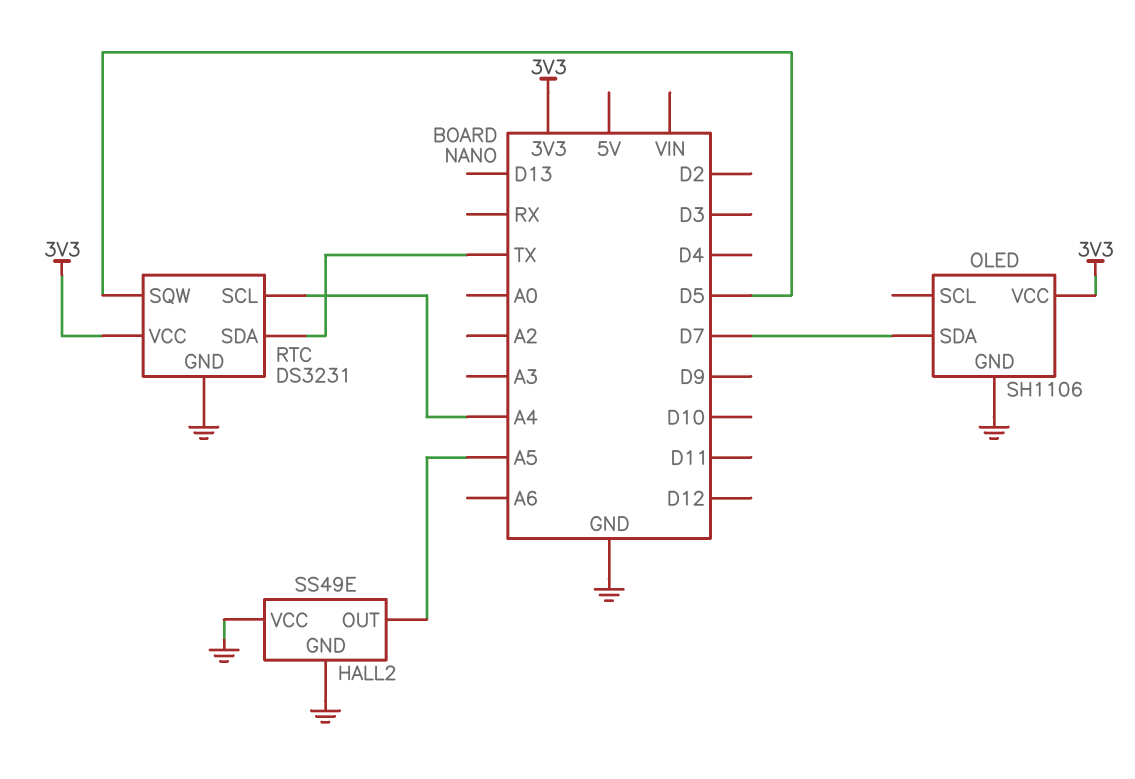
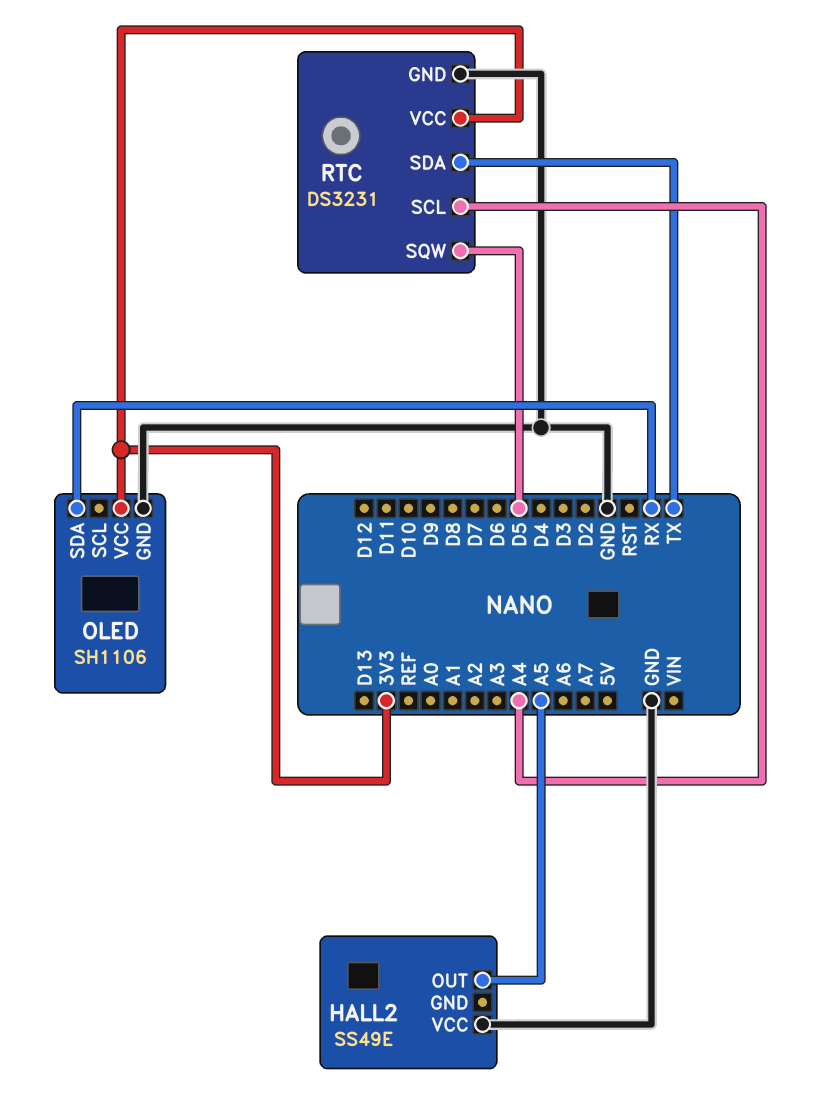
HALL2 pin GND: GND -> none
OLED pin SDA: D7 -> RX

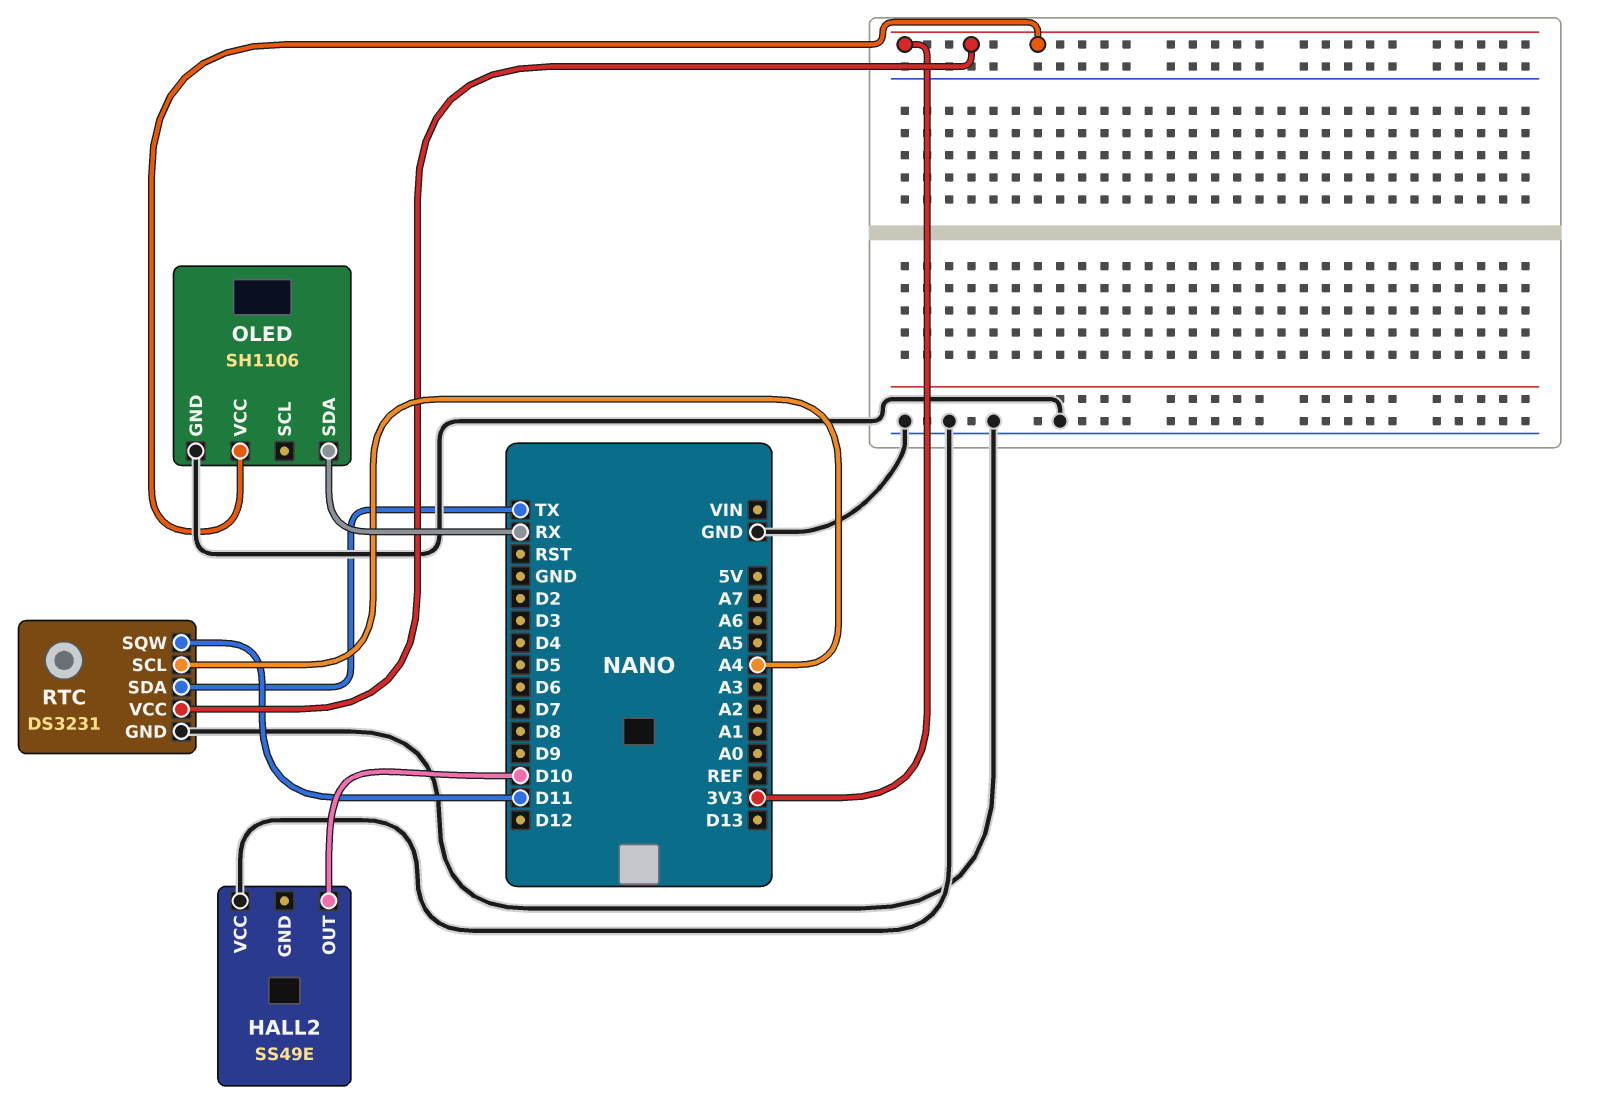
HALL2 pin OUT: A5 -> D10
RTC pin SQW: D5 -> D11

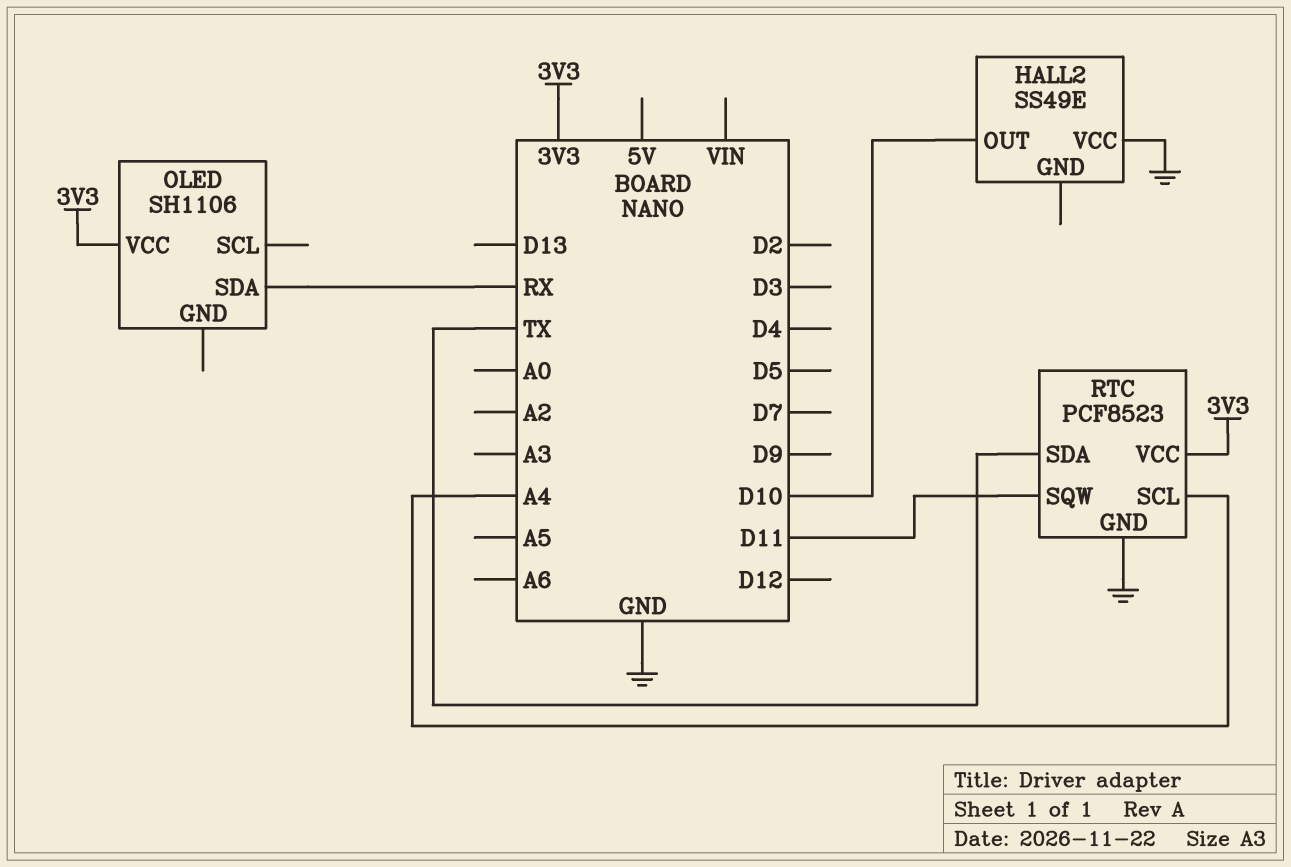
OLED pin GND: GND -> none
RTC: DS3231 -> PCF8523

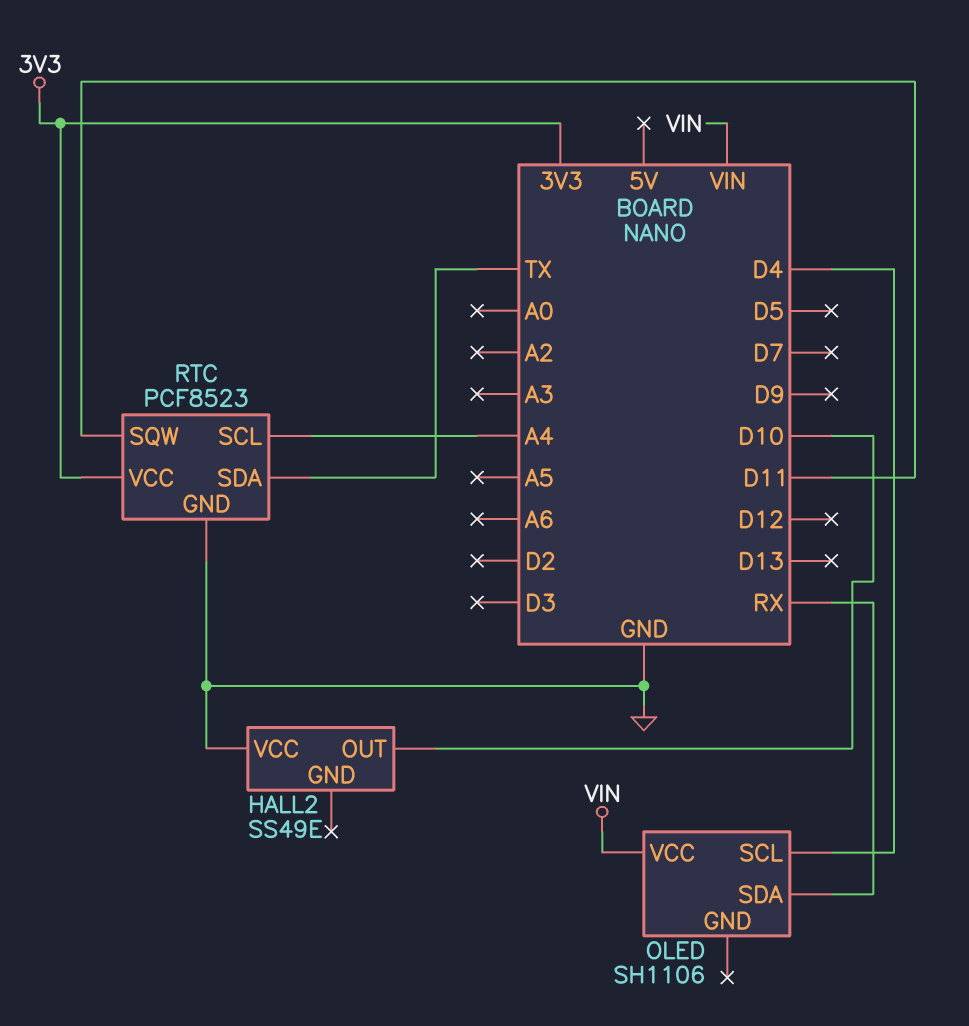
OLED pin SCL: none -> D4
OLED pin VCC: 3V3 -> VIN

